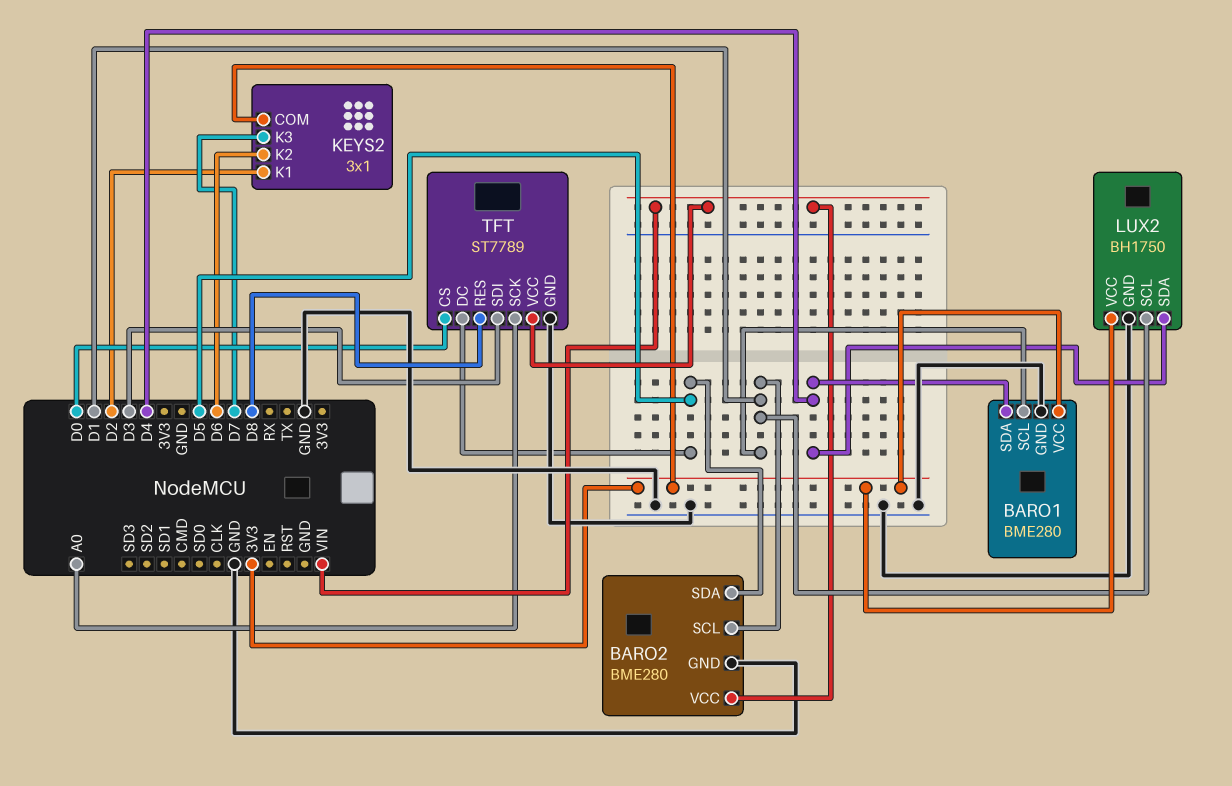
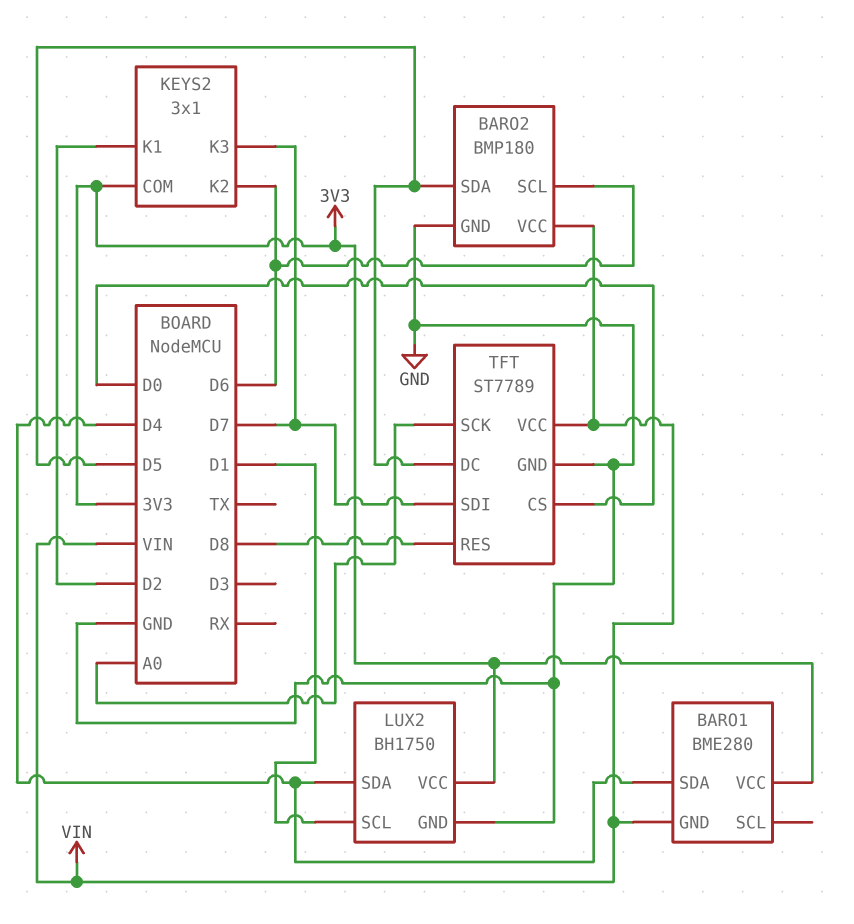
BARO1 pin GND: GND -> VIN
BARO1 pin SCL: D1 -> none
BARO2: BME280 -> BMP180
BARO2 pin SCL: D1 -> D6
TFT pin SDI: D3 -> D7

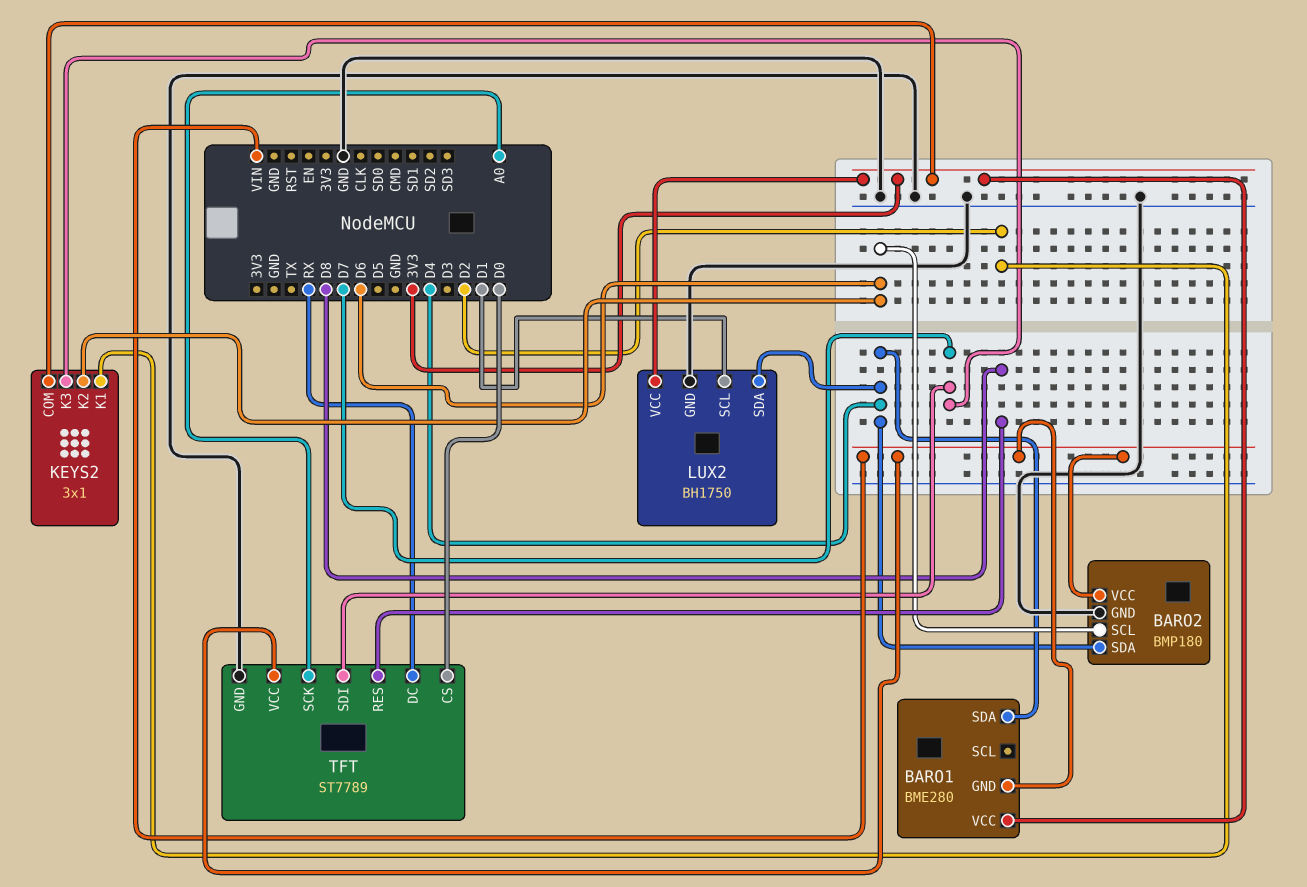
BARO2 pin SDA: D5 -> D4
TFT pin DC: D5 -> RX

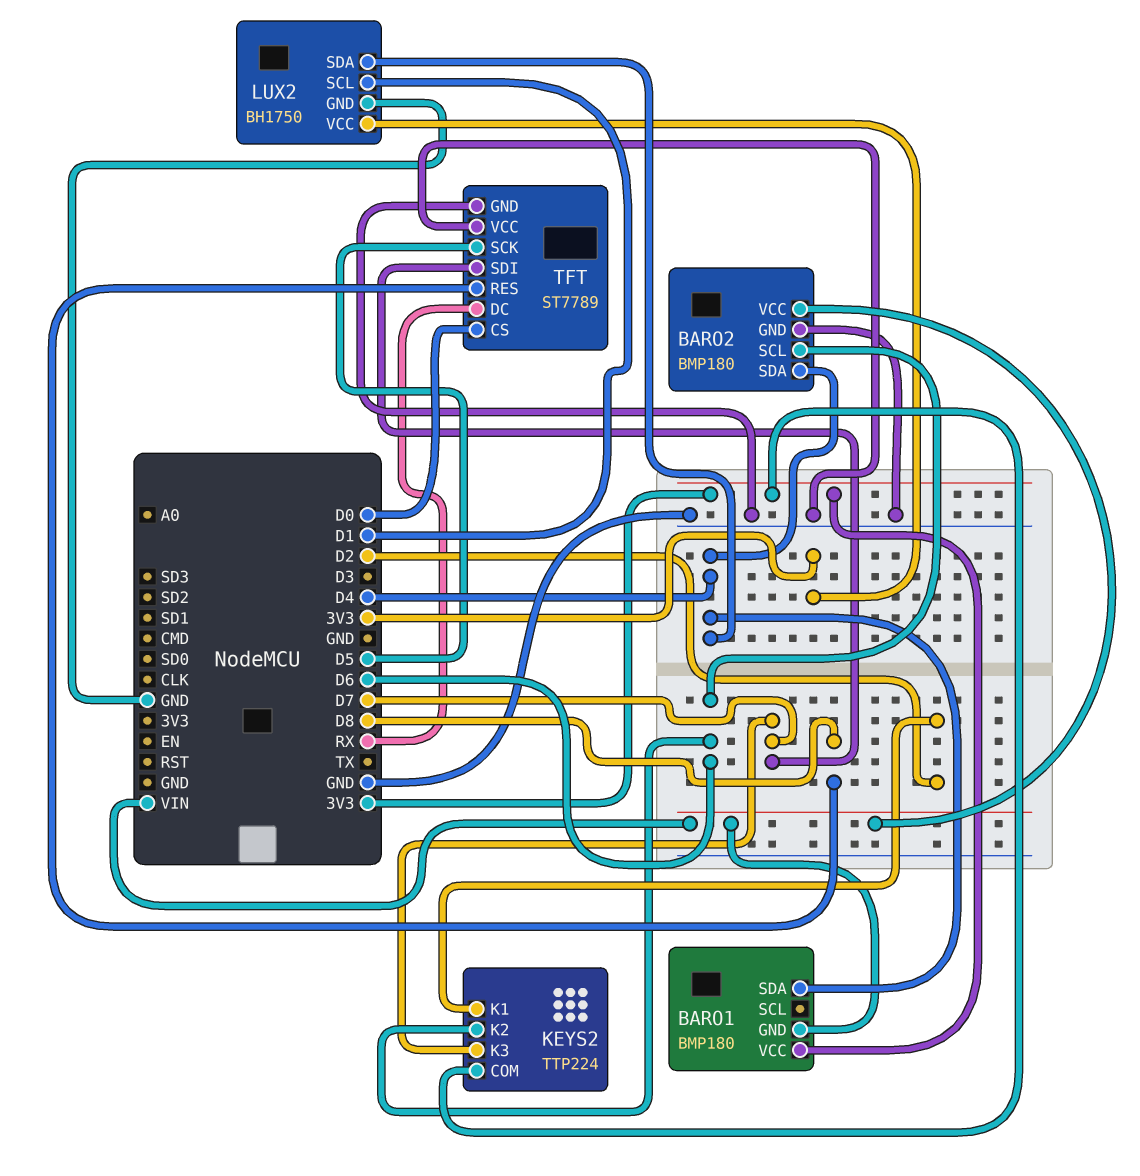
BARO1: BME280 -> BMP180
KEYS2: 3x1 -> TTP224
TFT pin SCK: A0 -> D5
TFT pin VCC: VIN -> GND

